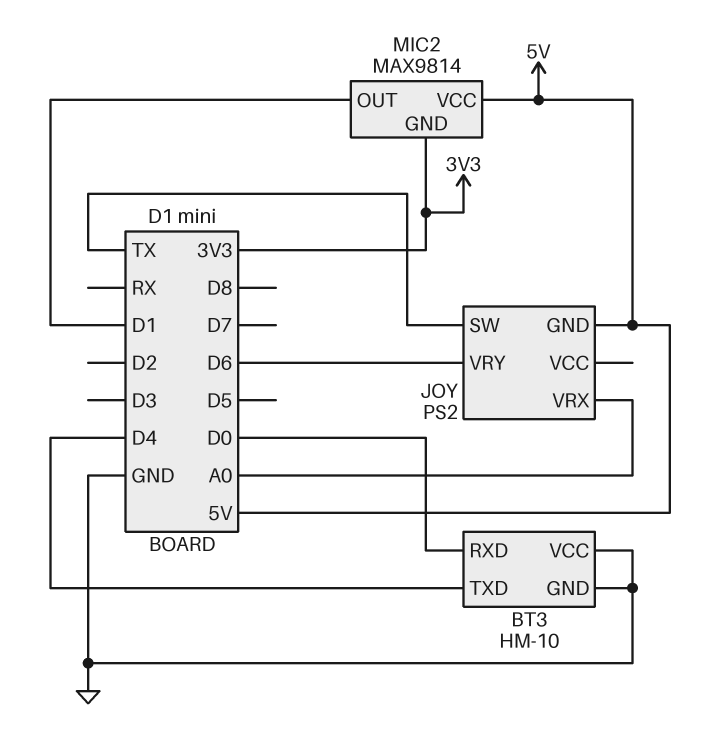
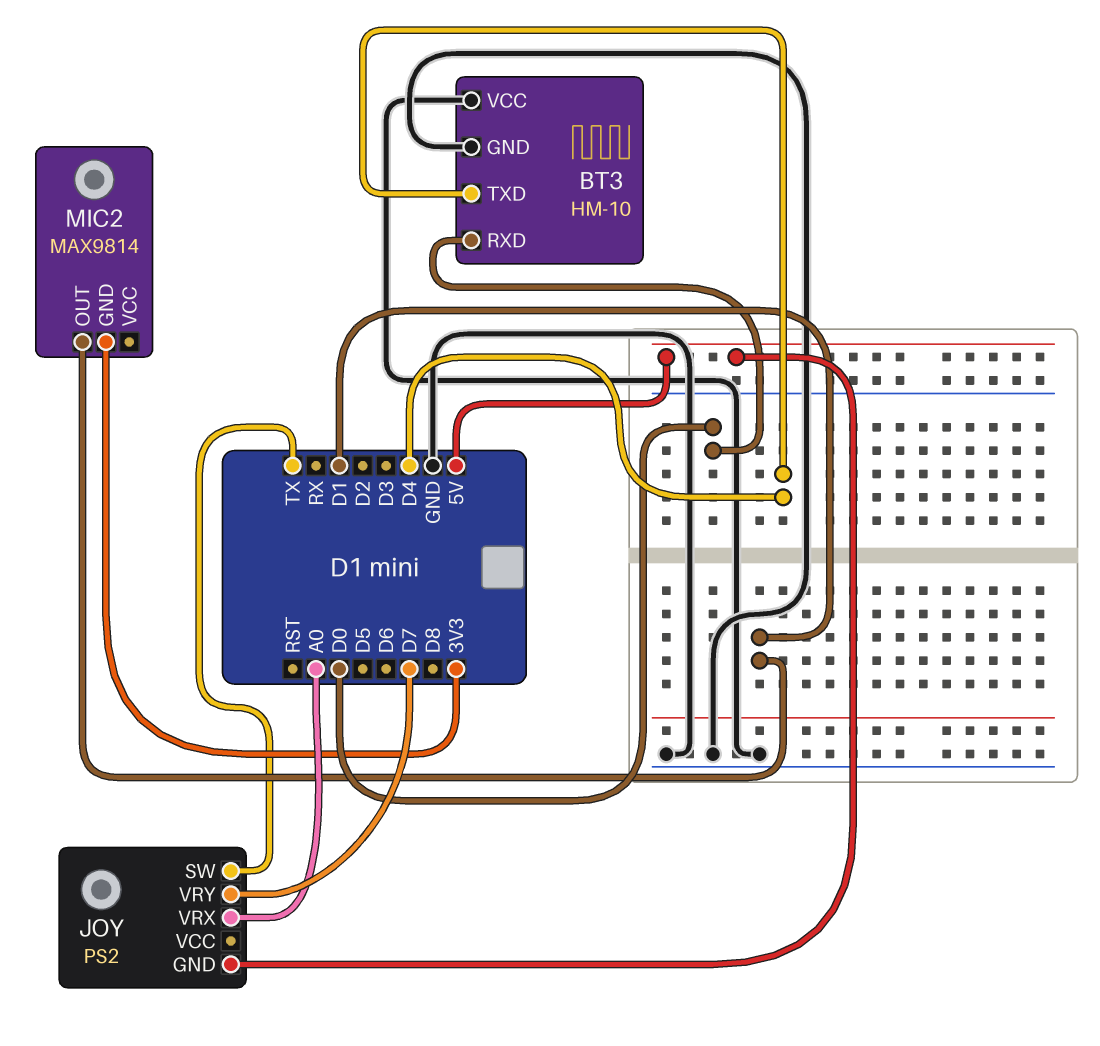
JOY pin VRY: D6 -> D7
MIC2 pin VCC: 5V -> none

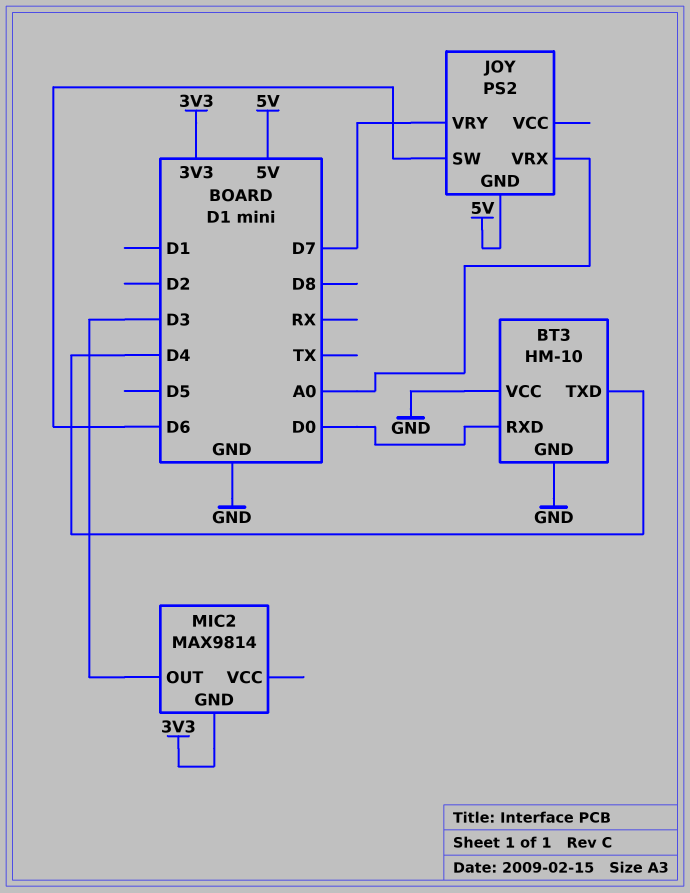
JOY pin SW: TX -> D6
MIC2 pin OUT: D1 -> D3

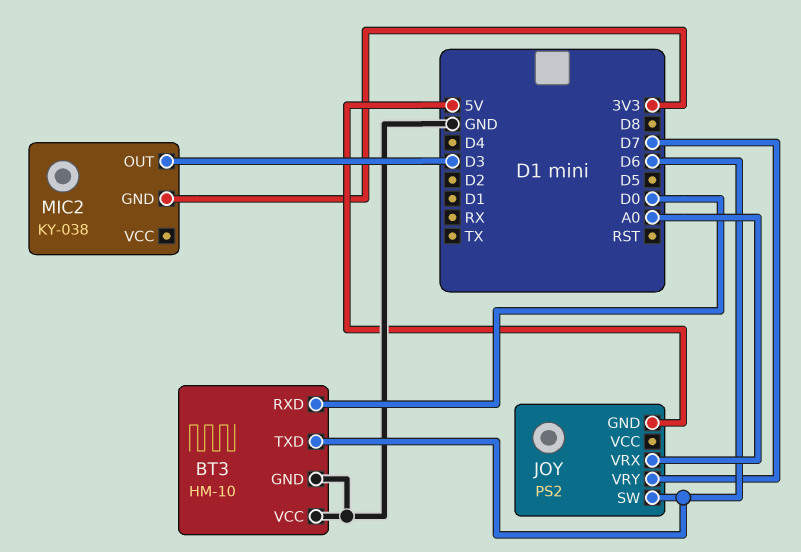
BT3 pin TXD: D4 -> D6
MIC2: MAX9814 -> KY-038

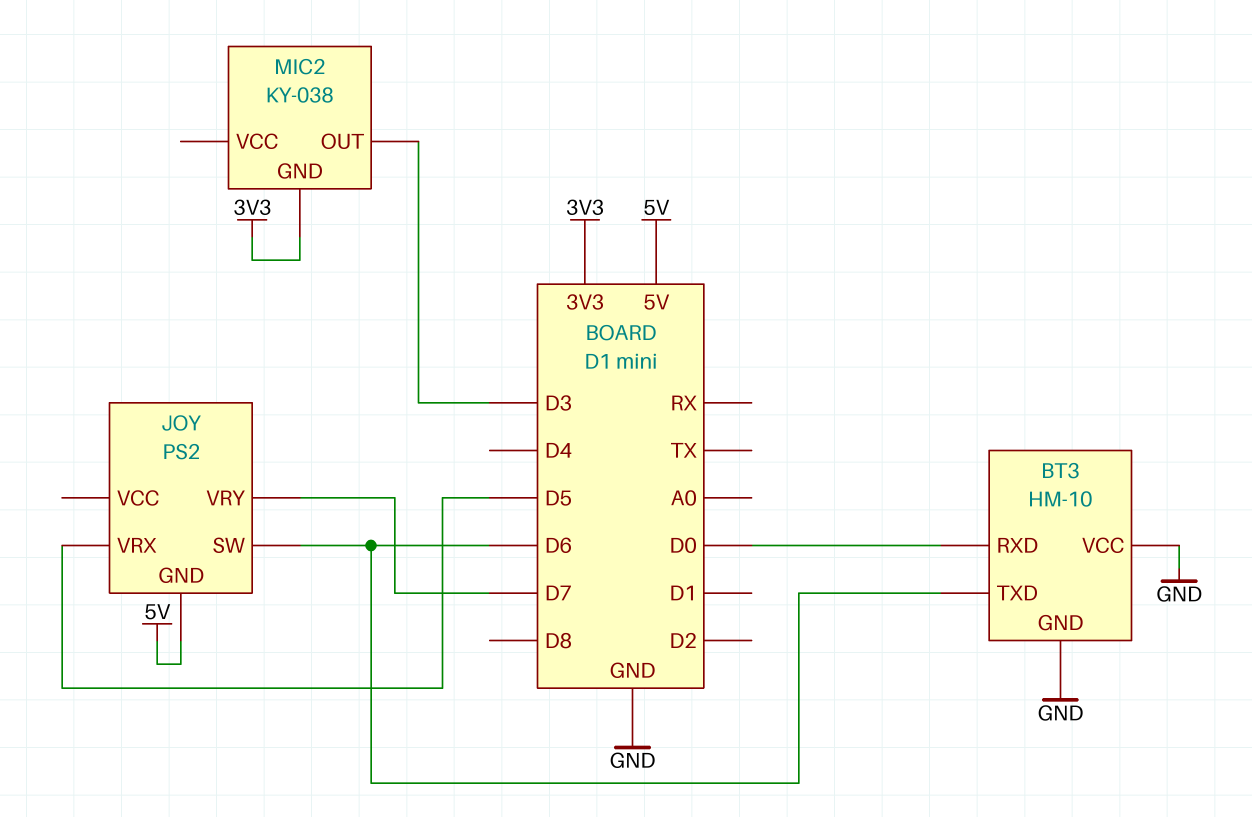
JOY pin VRX: A0 -> D5

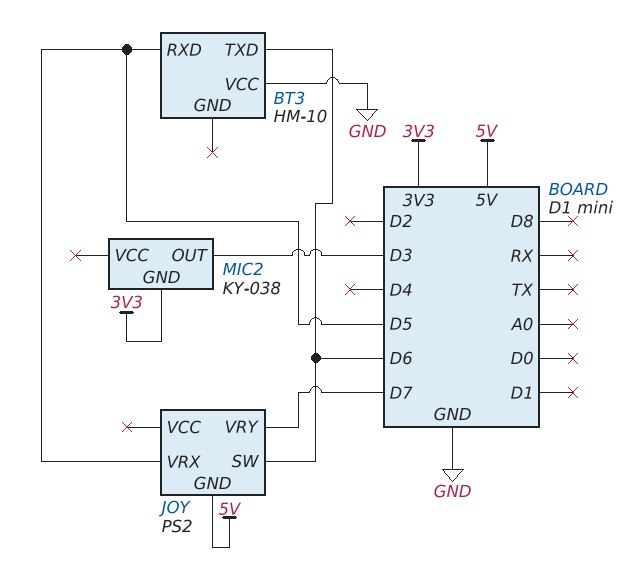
BT3 pin GND: GND -> none
BT3 pin RXD: D0 -> D5

